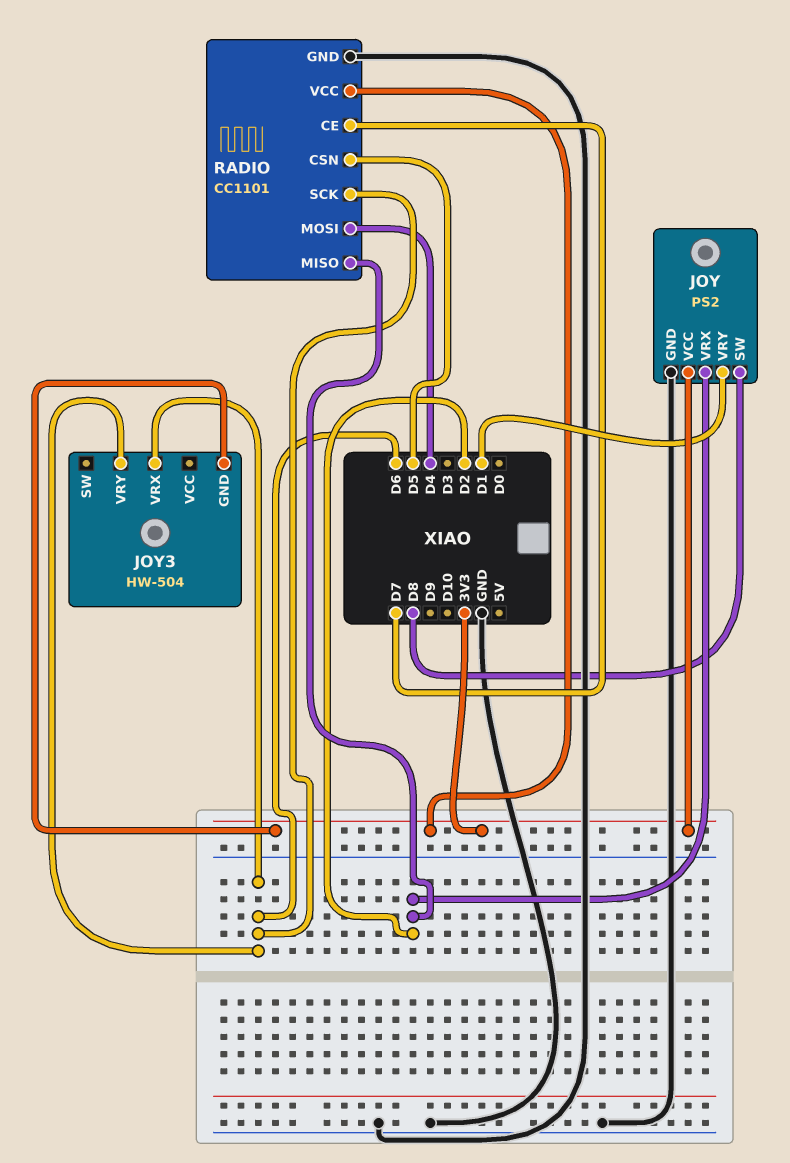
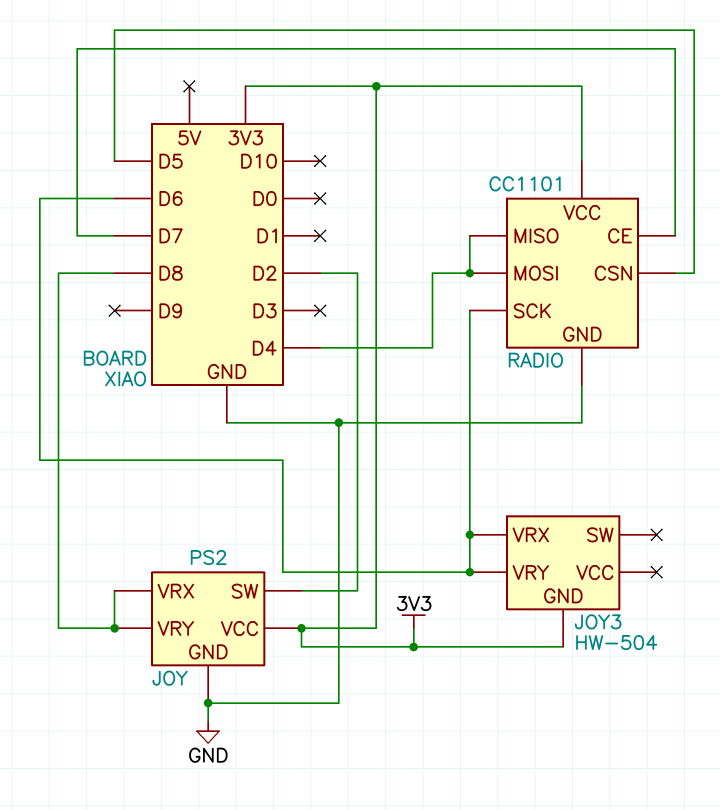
JOY pin SW: D8 -> D2
JOY pin VRX: D2 -> D8
JOY pin VRY: D1 -> D8
RADIO pin MISO: D2 -> D4

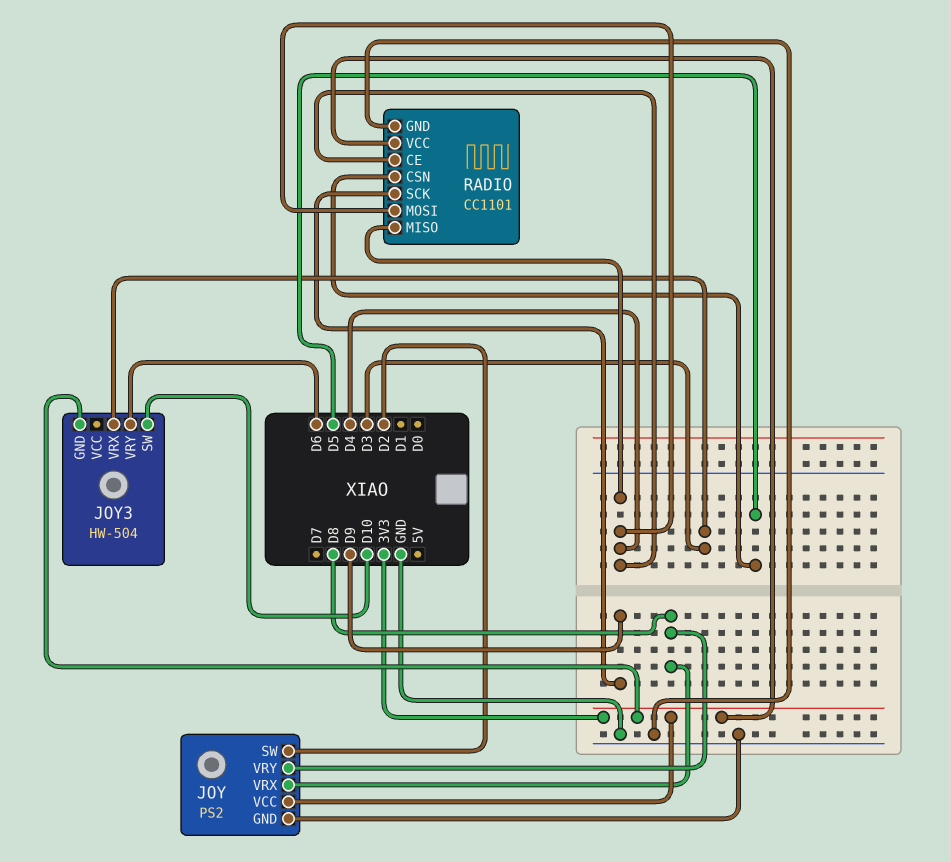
JOY3 pin SW: none -> D10
JOY3 pin VRX: D6 -> D3
RADIO pin CE: D7 -> D4
RADIO pin SCK: D6 -> D9

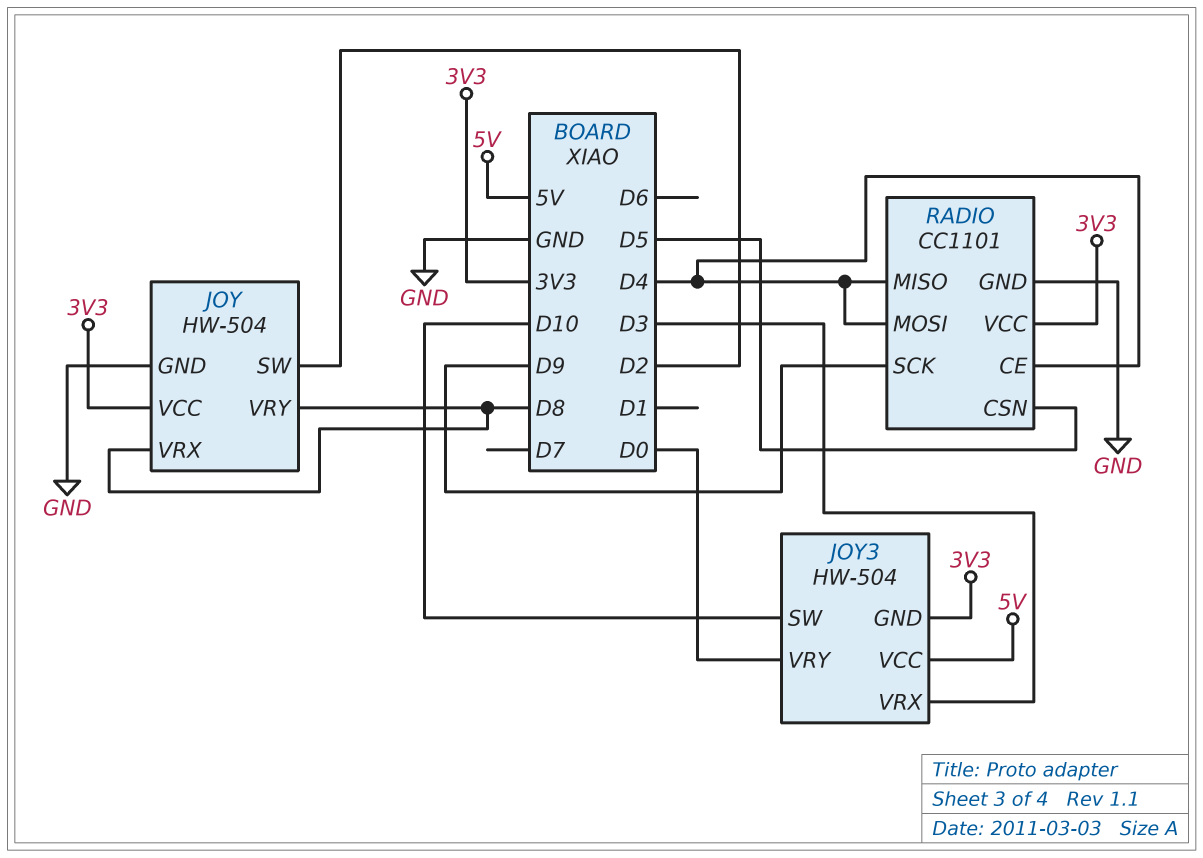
JOY: PS2 -> HW-504
JOY3 pin VCC: none -> 5V
JOY3 pin VRY: D6 -> D0

